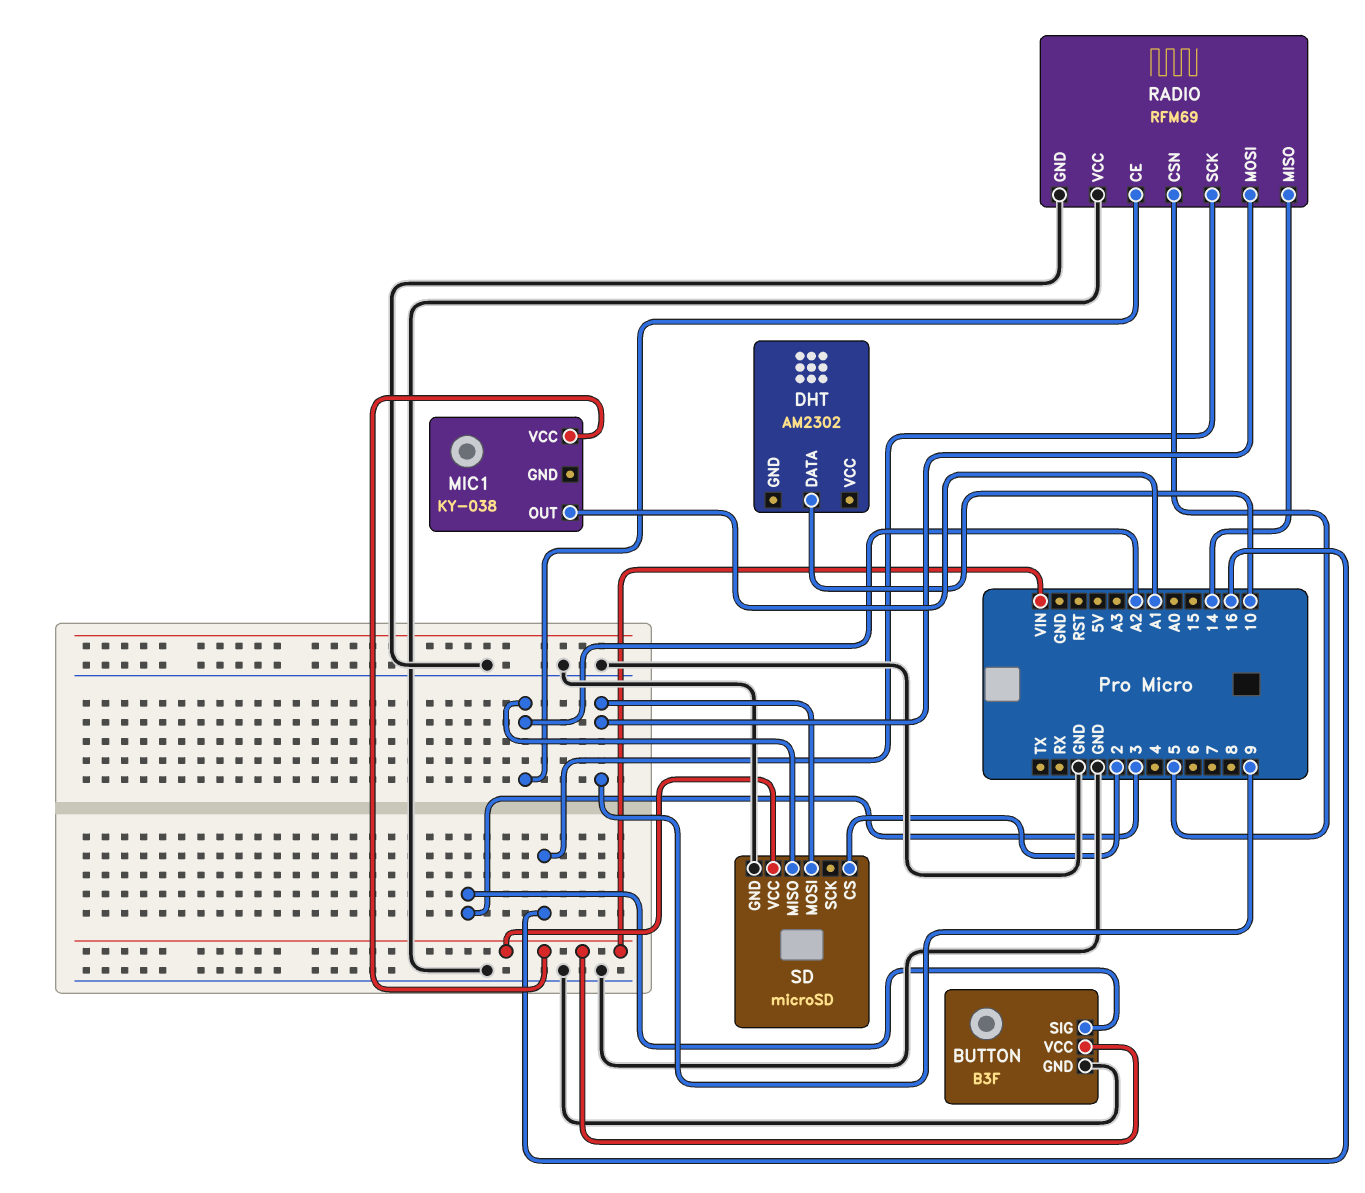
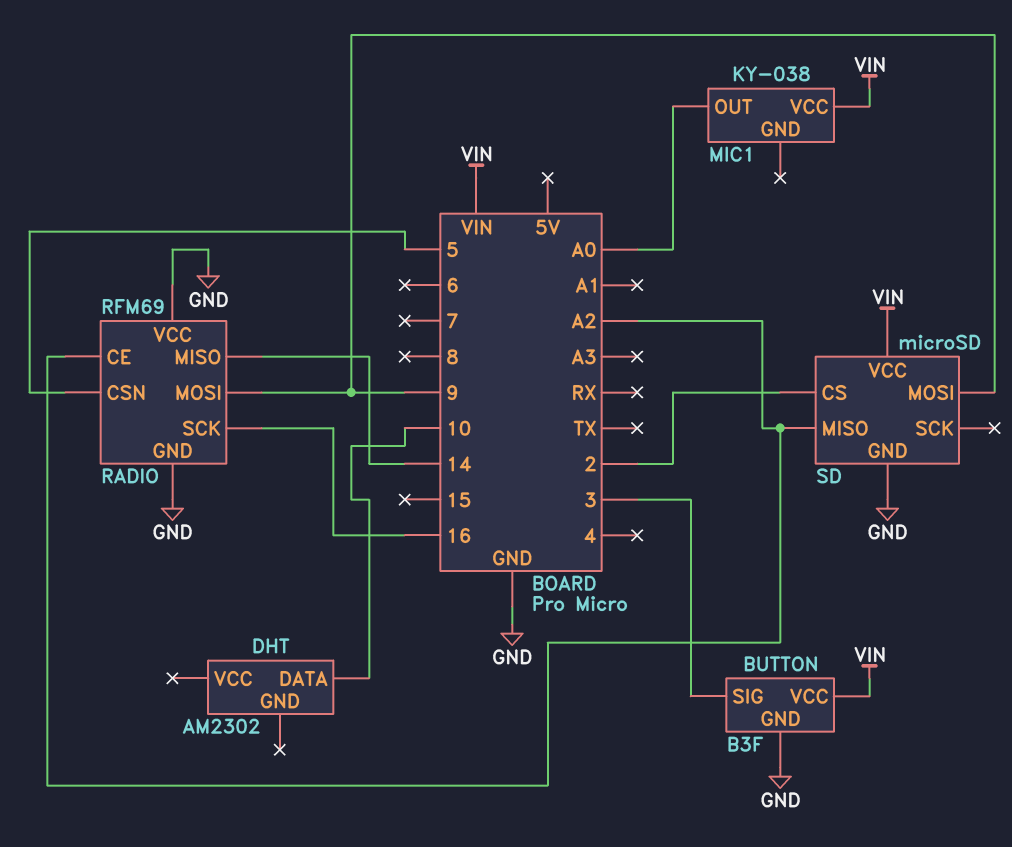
MIC1 pin OUT: A1 -> A0

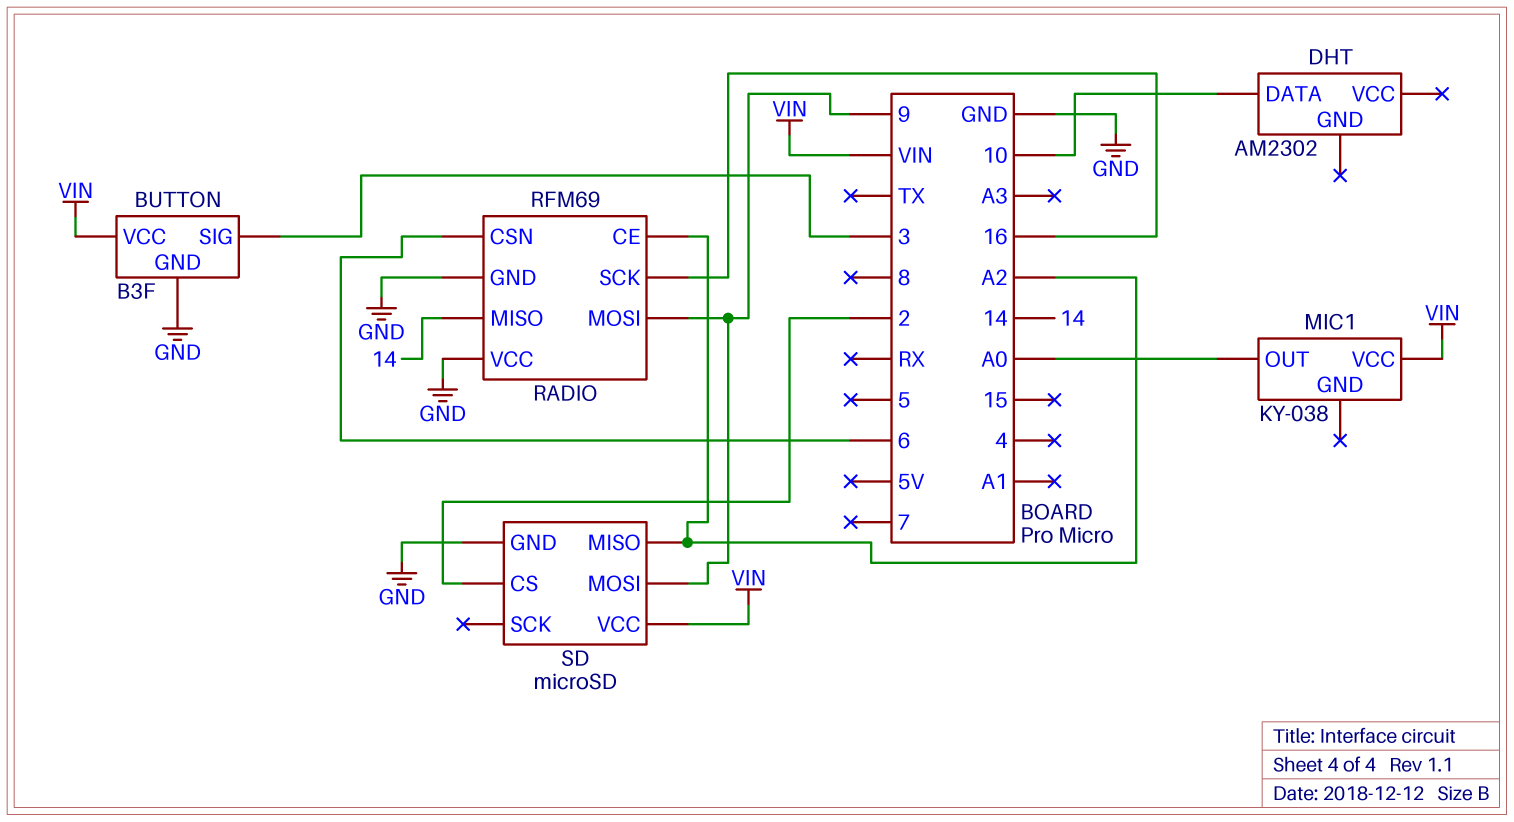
RADIO pin CSN: 5 -> 6

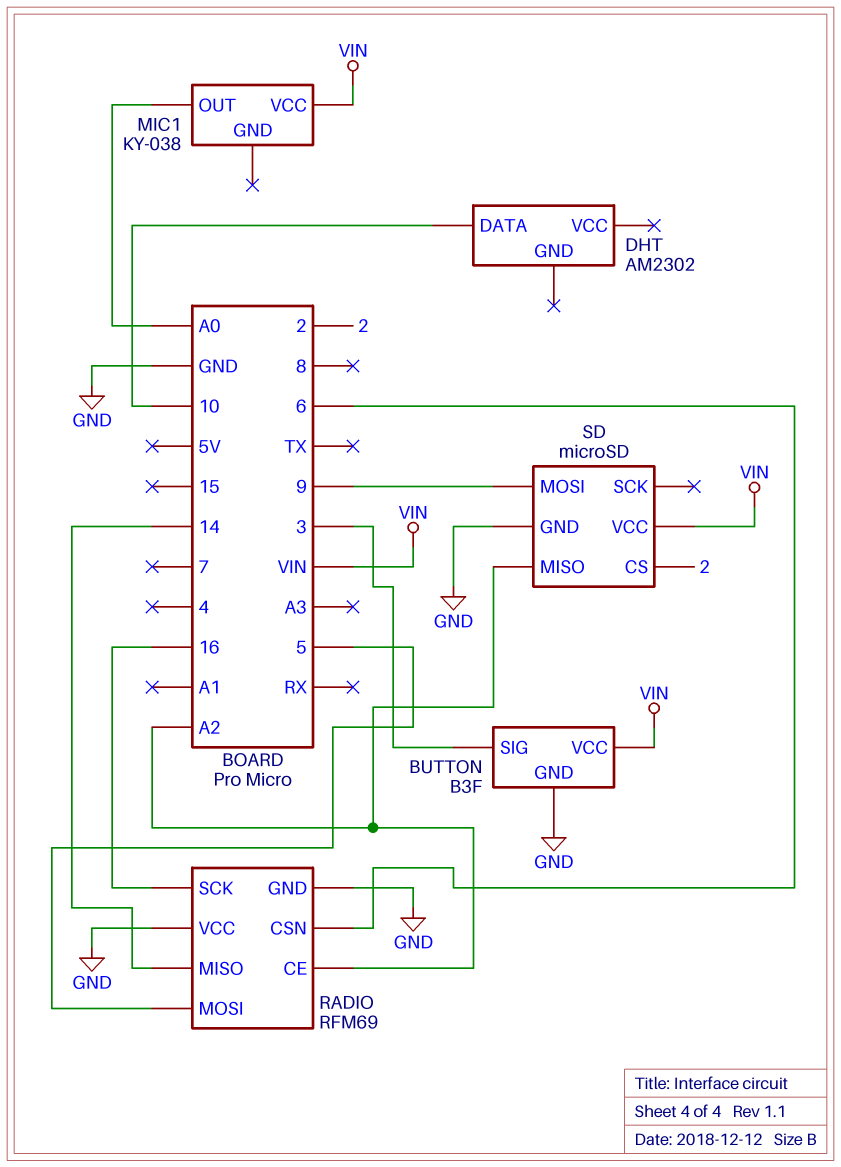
RADIO pin MOSI: 9 -> 5

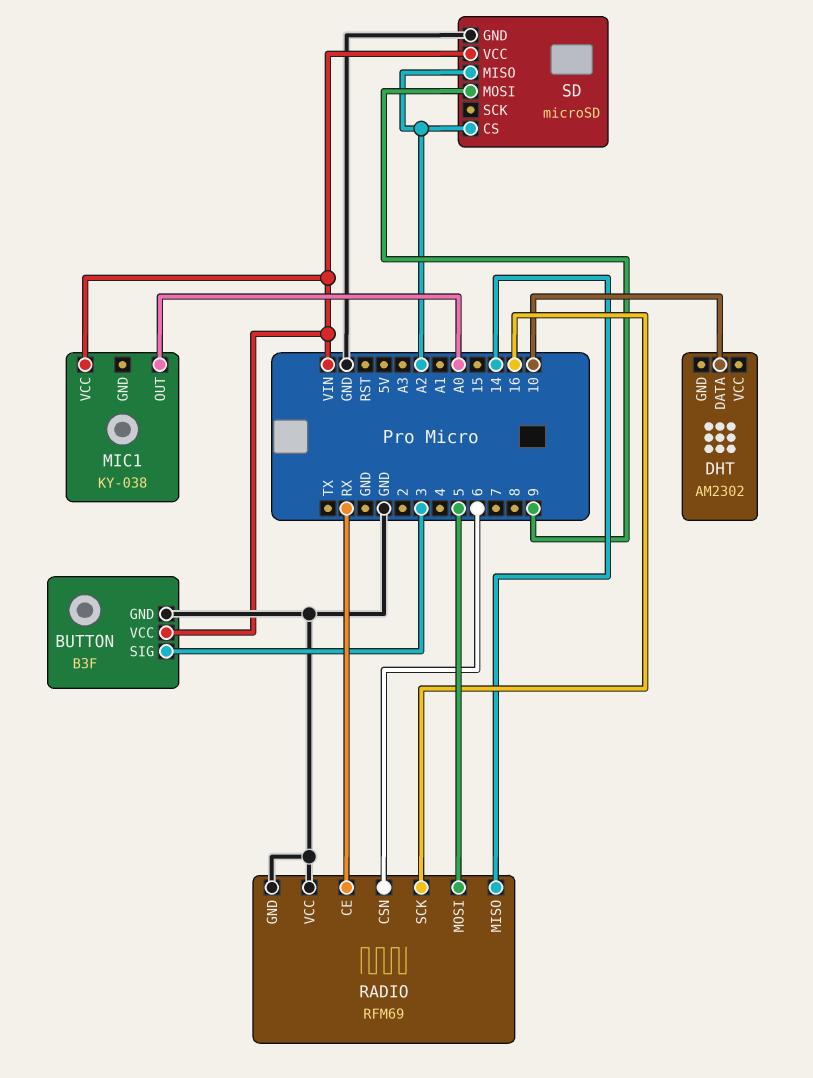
RADIO pin CE: A2 -> RX
SD pin CS: 2 -> A2

